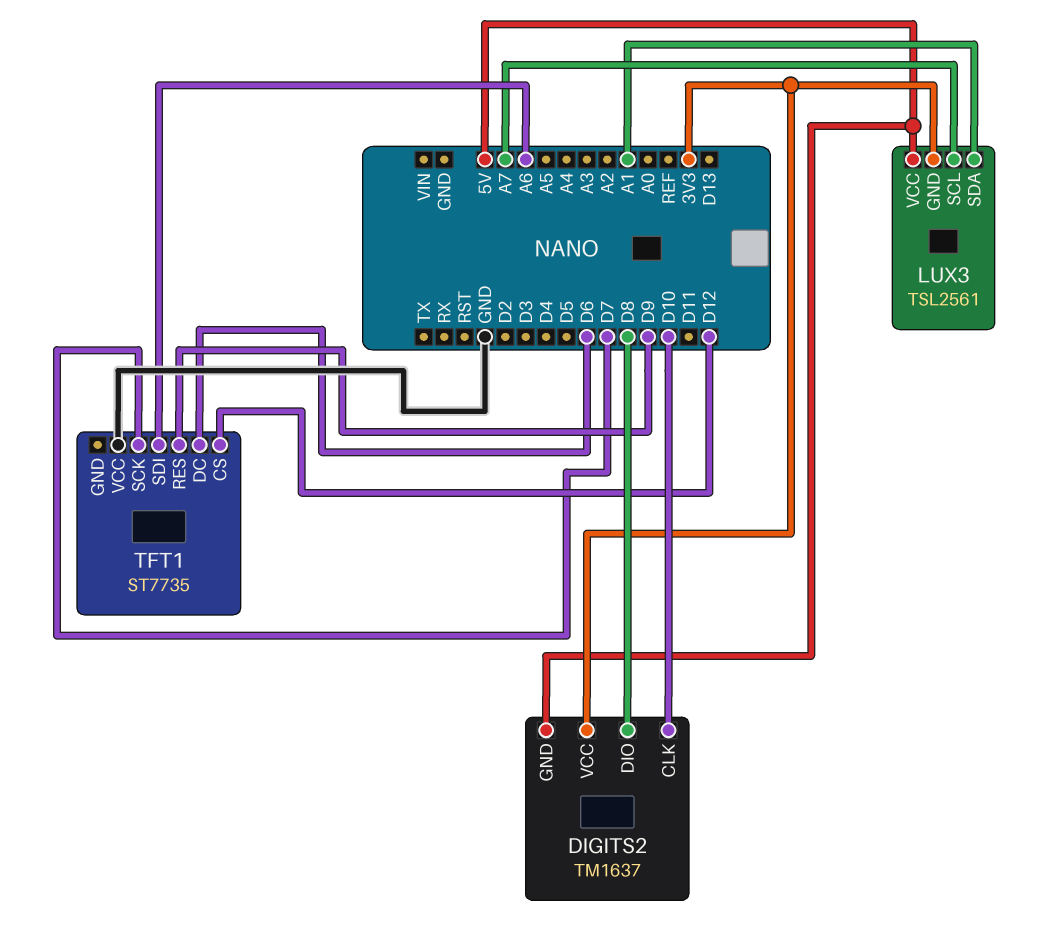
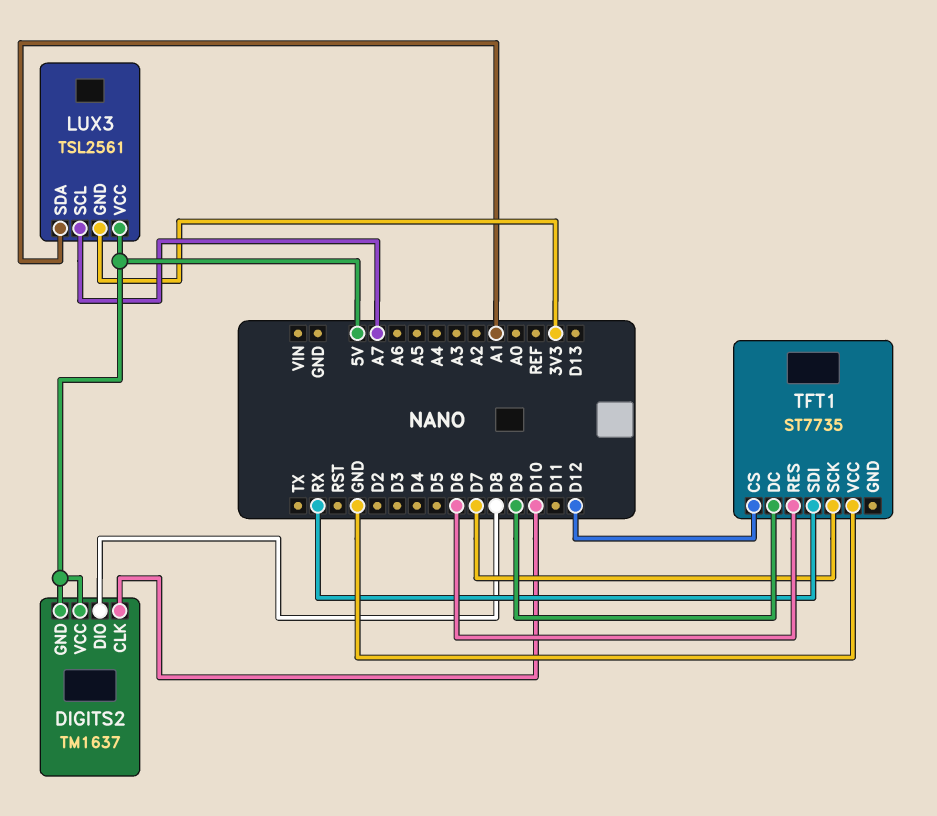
DIGITS2 pin VCC: 3V3 -> 5V
TFT1 pin DC: D6 -> D9
TFT1 pin RES: D9 -> D6
TFT1 pin SDI: A6 -> RX

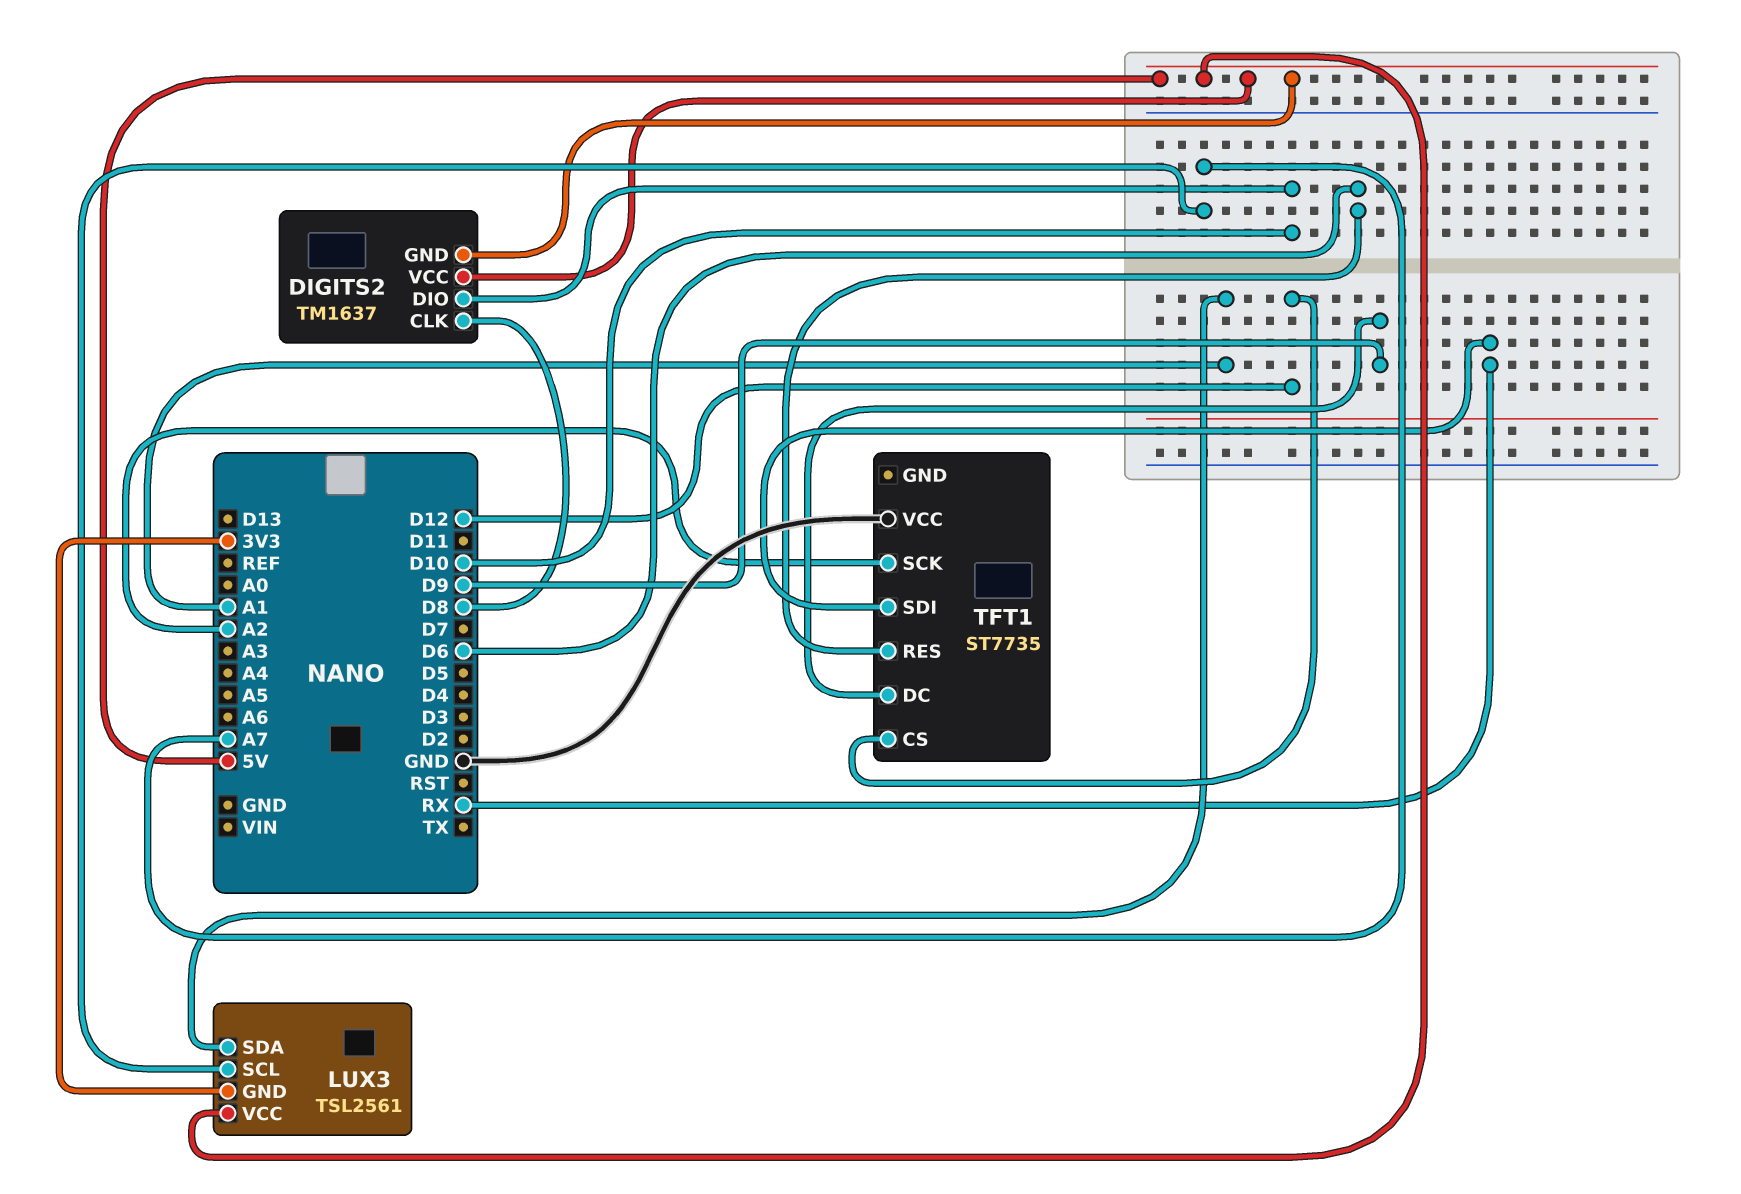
DIGITS2 pin CLK: D10 -> D8
DIGITS2 pin DIO: D8 -> D10
TFT1 pin SCK: D7 -> A2

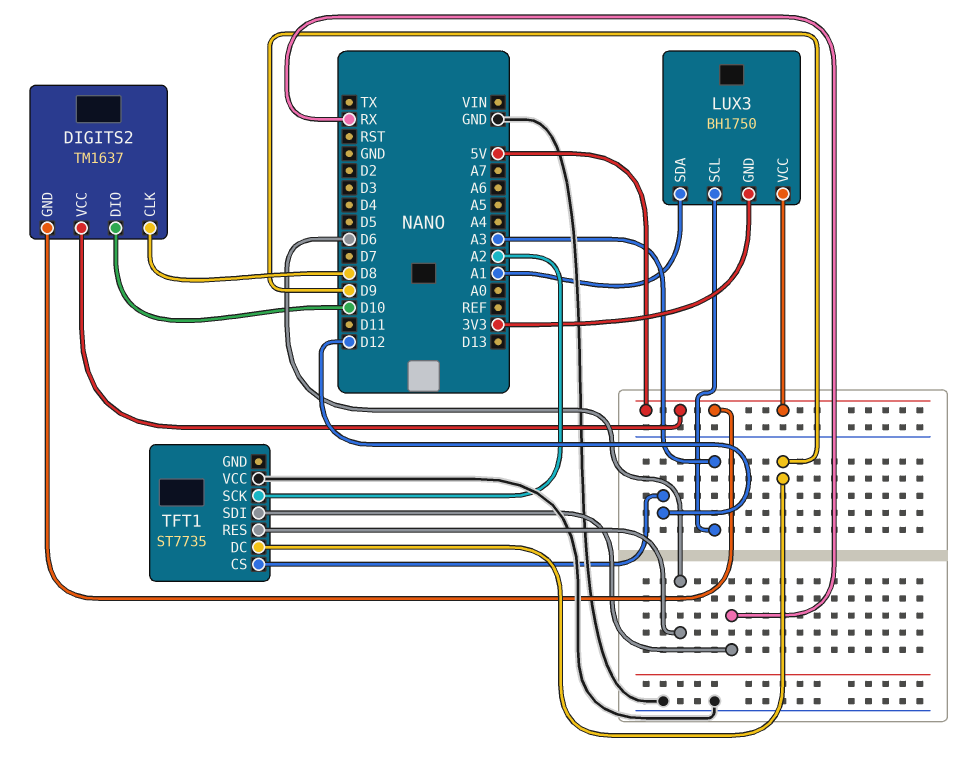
LUX3: TSL2561 -> BH1750
LUX3 pin SCL: A7 -> A3

